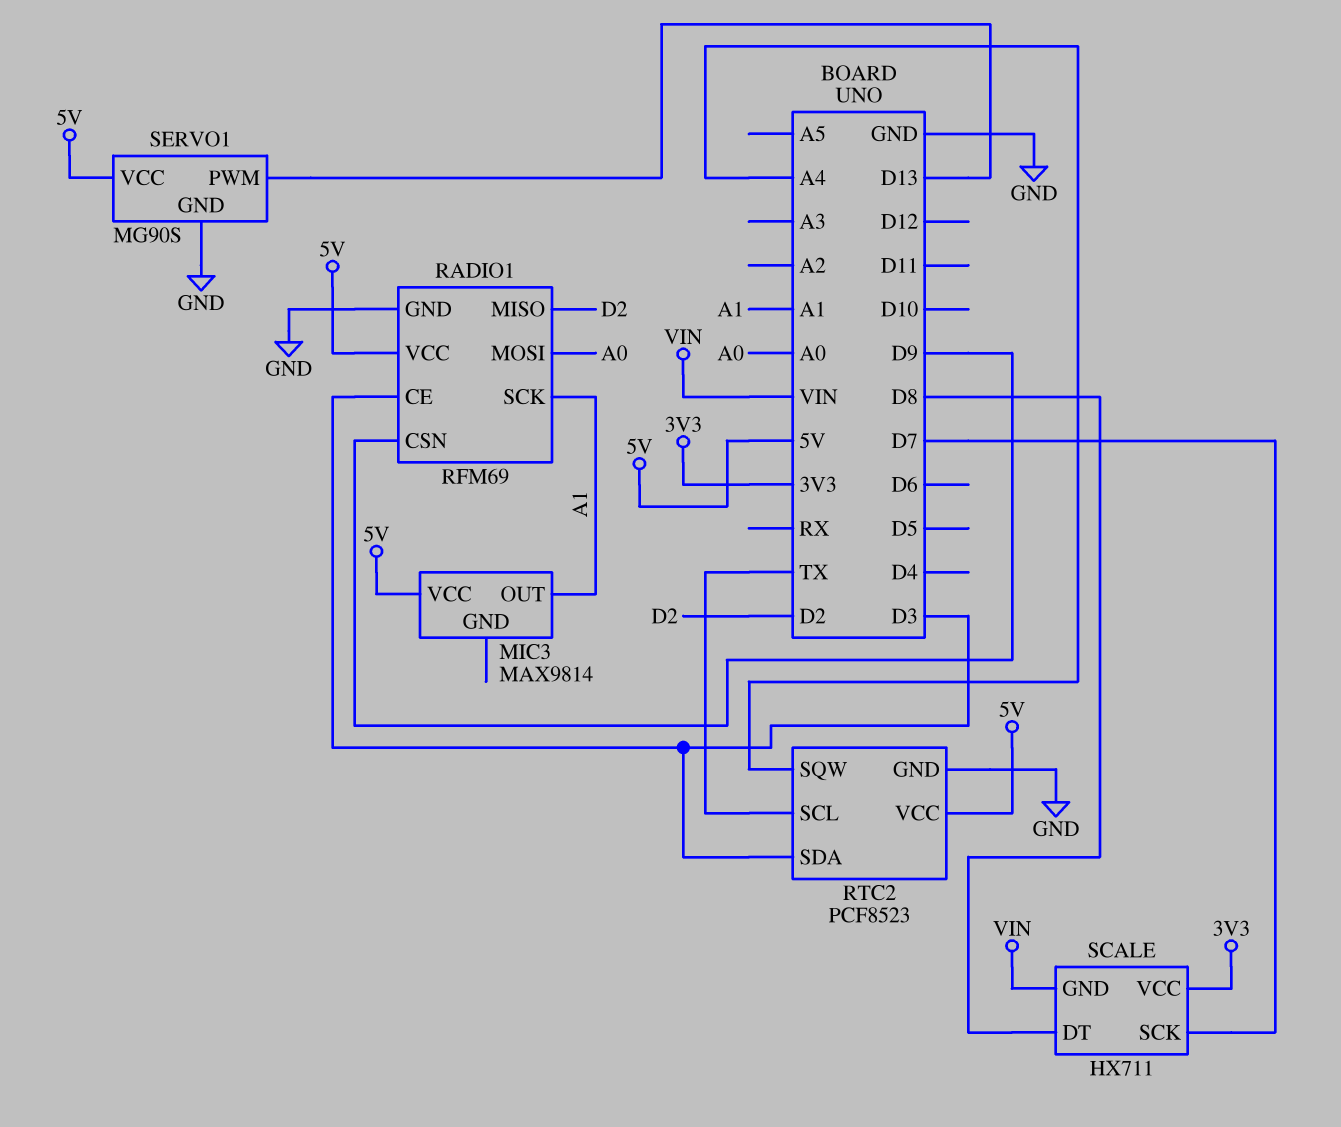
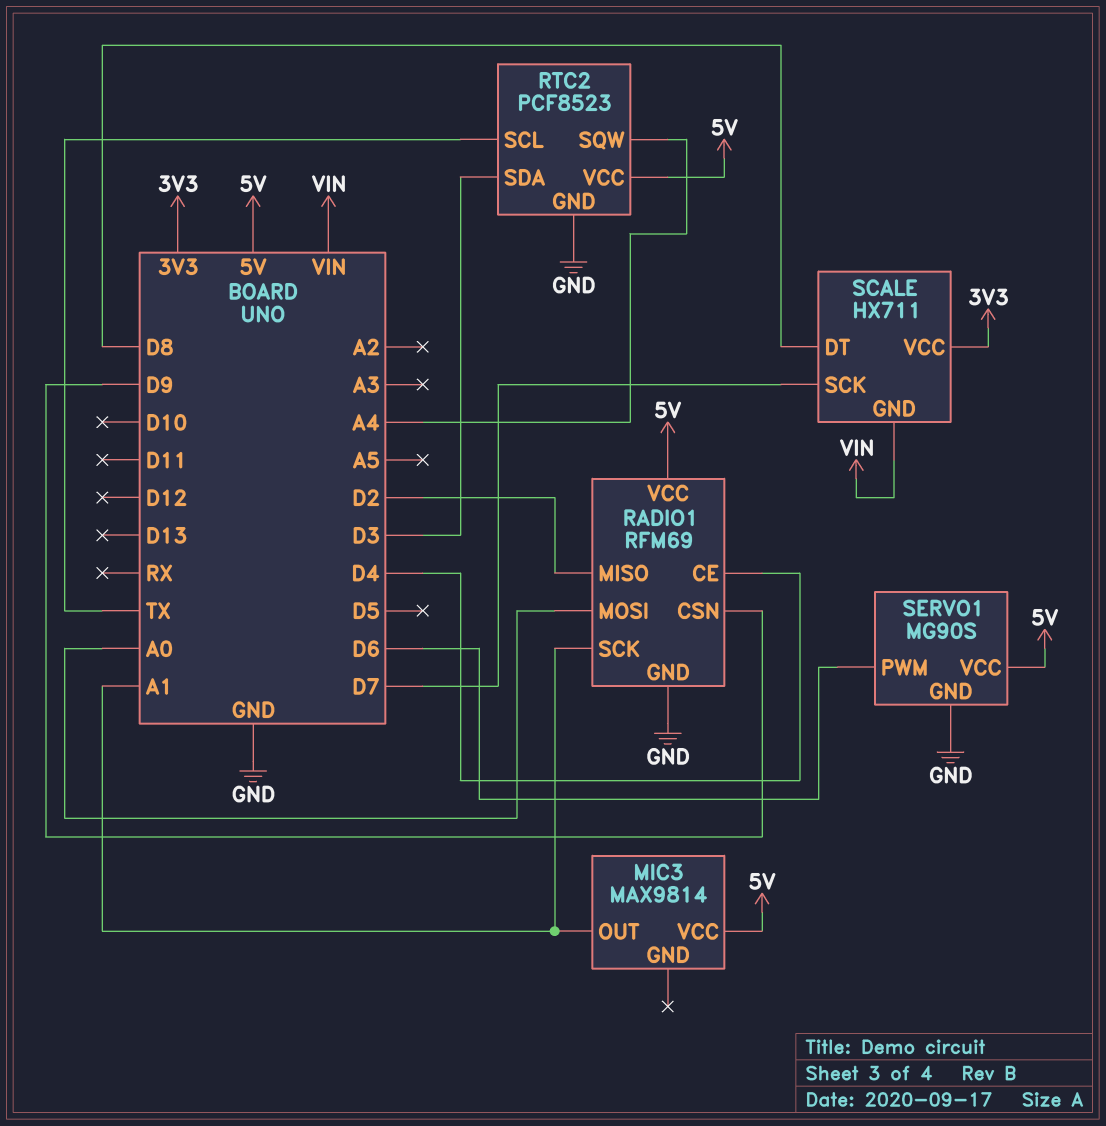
RADIO1 pin CE: D3 -> D4
SERVO1 pin PWM: D13 -> D6

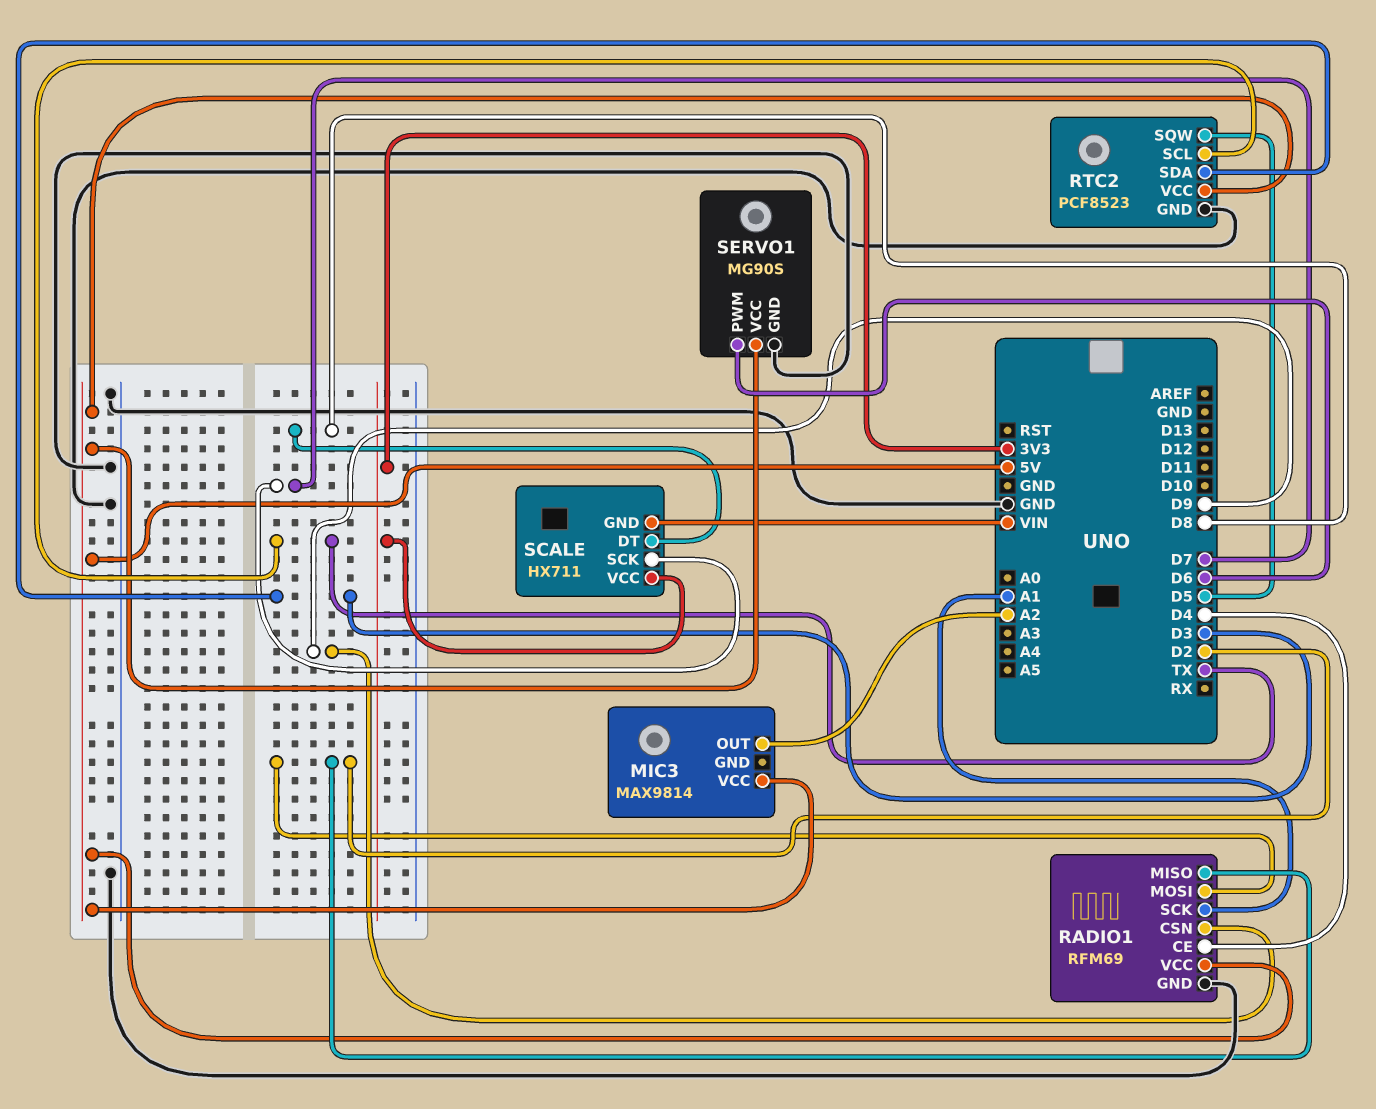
MIC3 pin OUT: A1 -> A2
RADIO1 pin MOSI: A0 -> D2
RTC2 pin SQW: A4 -> D5

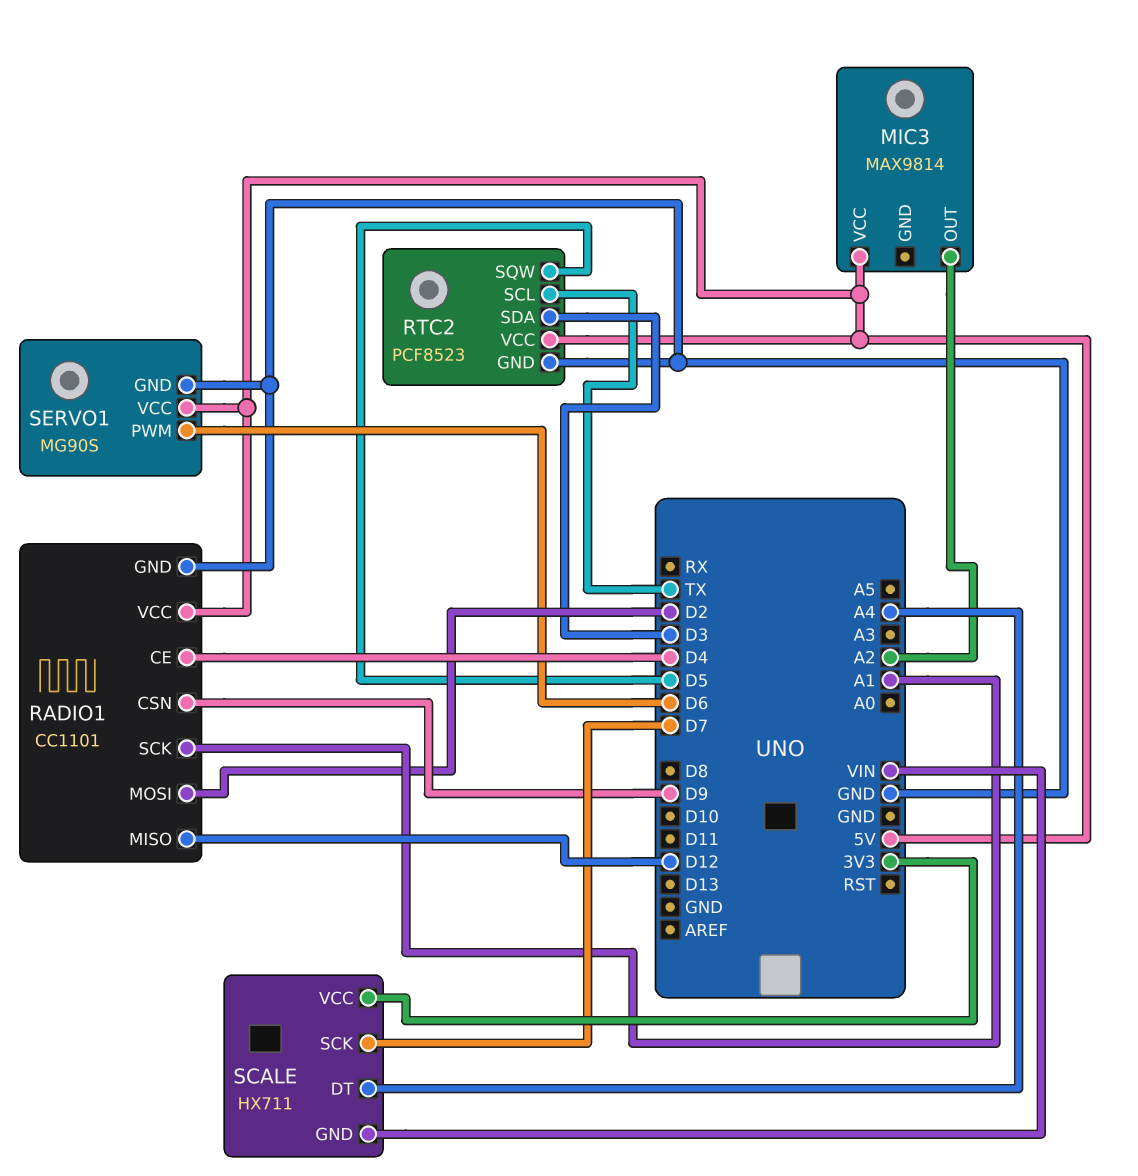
RADIO1: RFM69 -> CC1101
RADIO1 pin MISO: D2 -> D12
SCALE pin DT: D8 -> A4

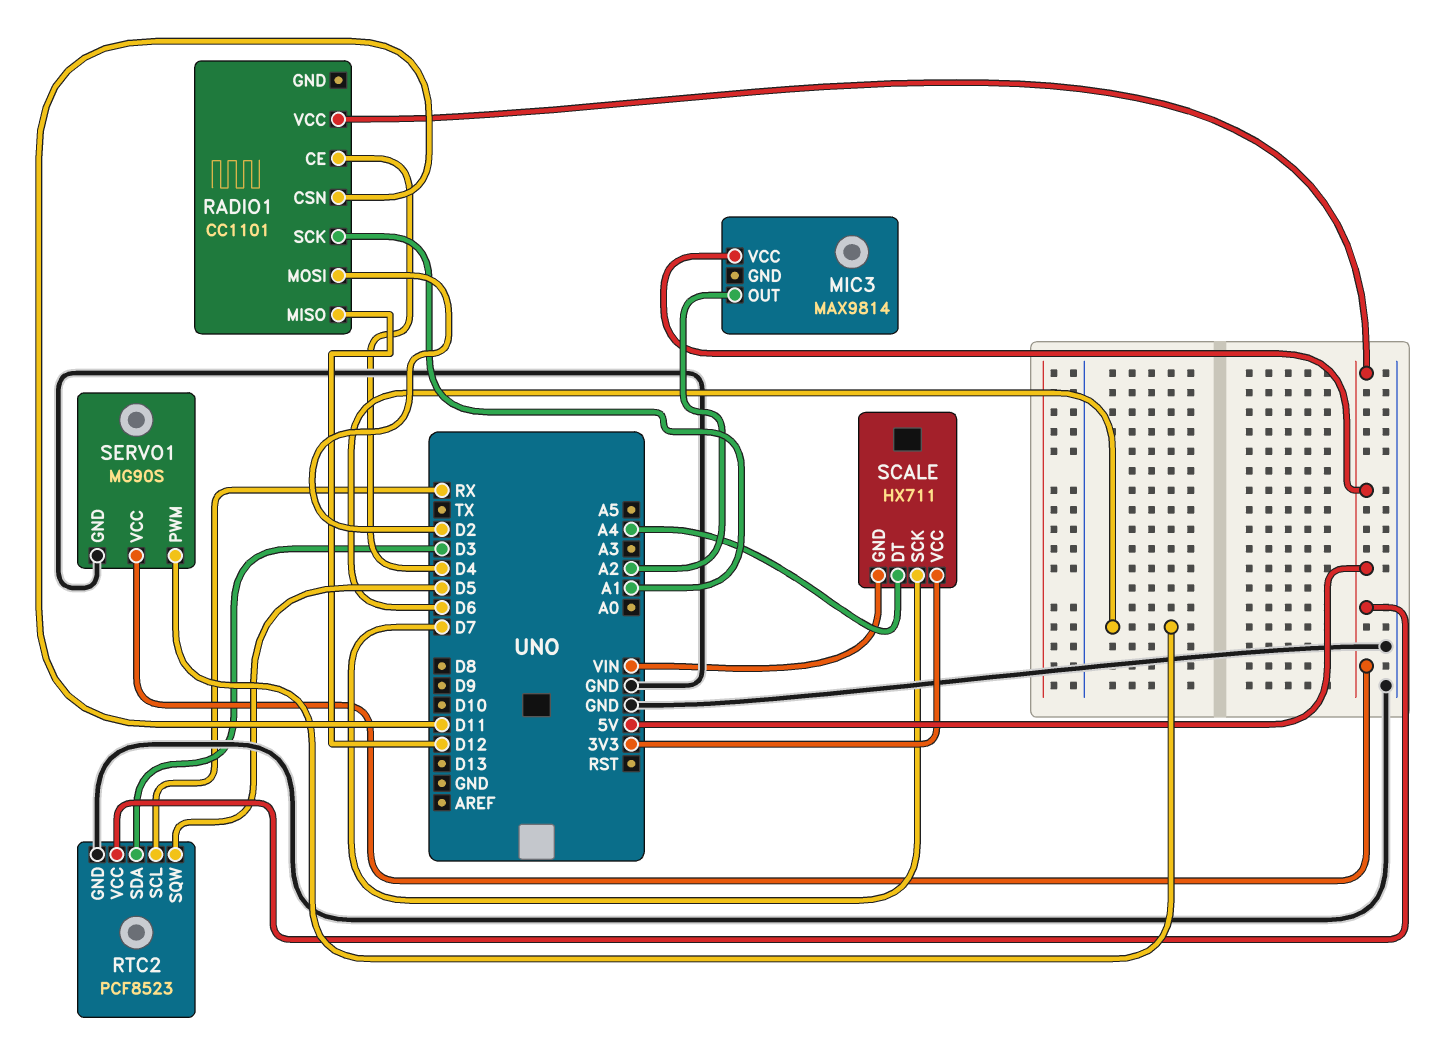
RADIO1 pin CSN: D9 -> D11
RADIO1 pin GND: GND -> none
RTC2 pin SCL: TX -> RX

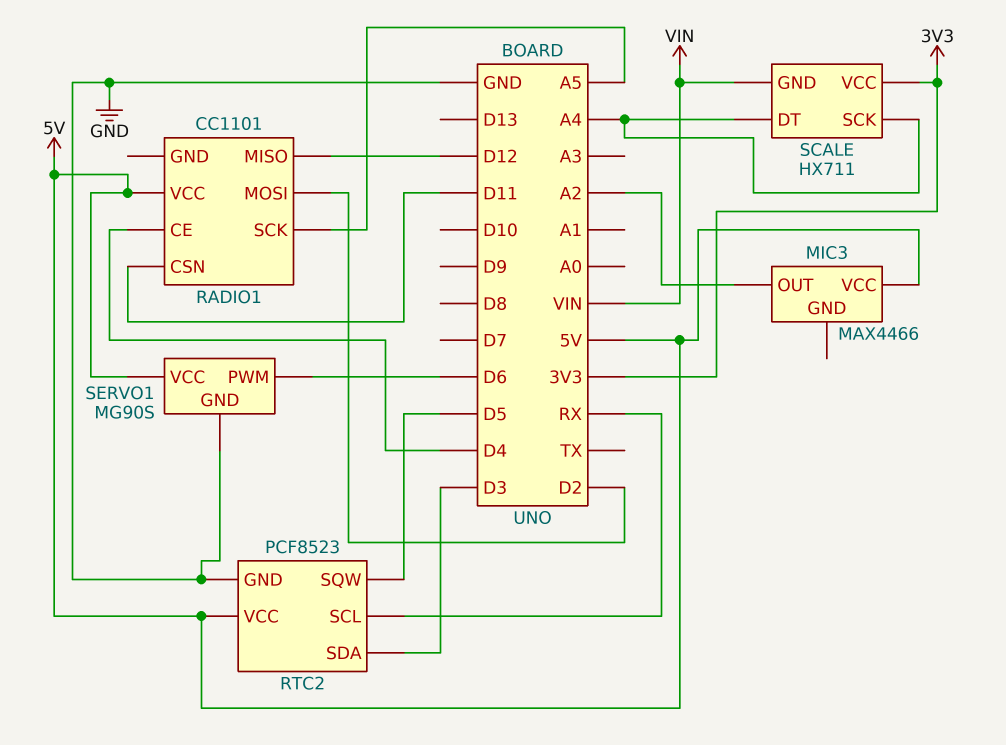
MIC3: MAX9814 -> MAX4466
RADIO1 pin SCK: A1 -> A5
SCALE pin SCK: D7 -> A4

